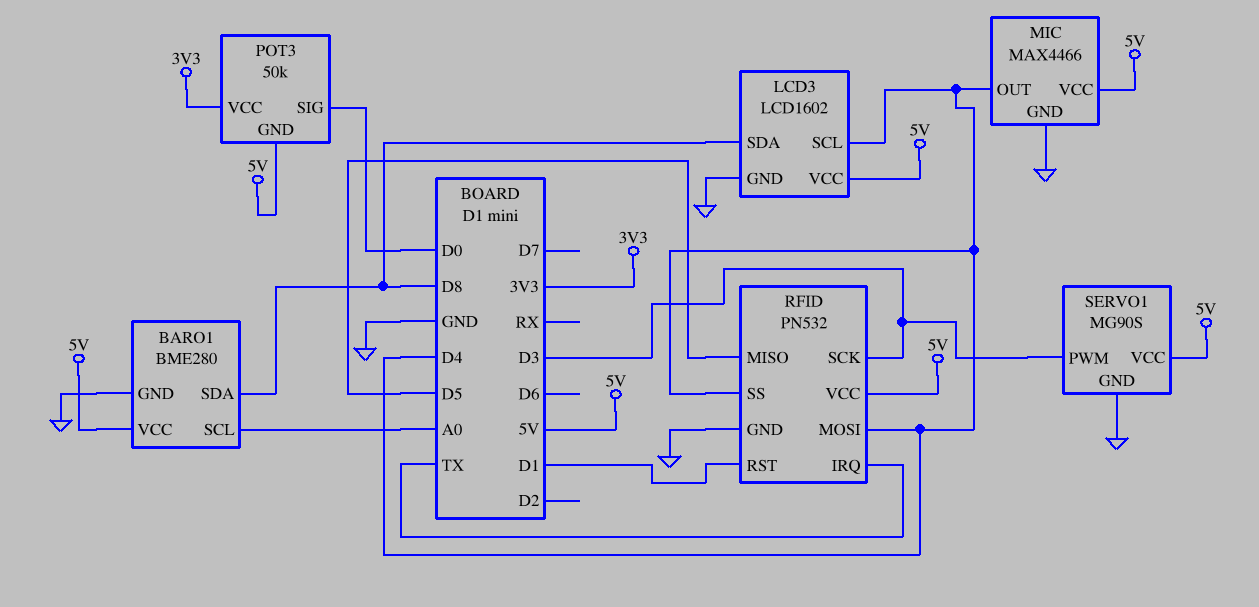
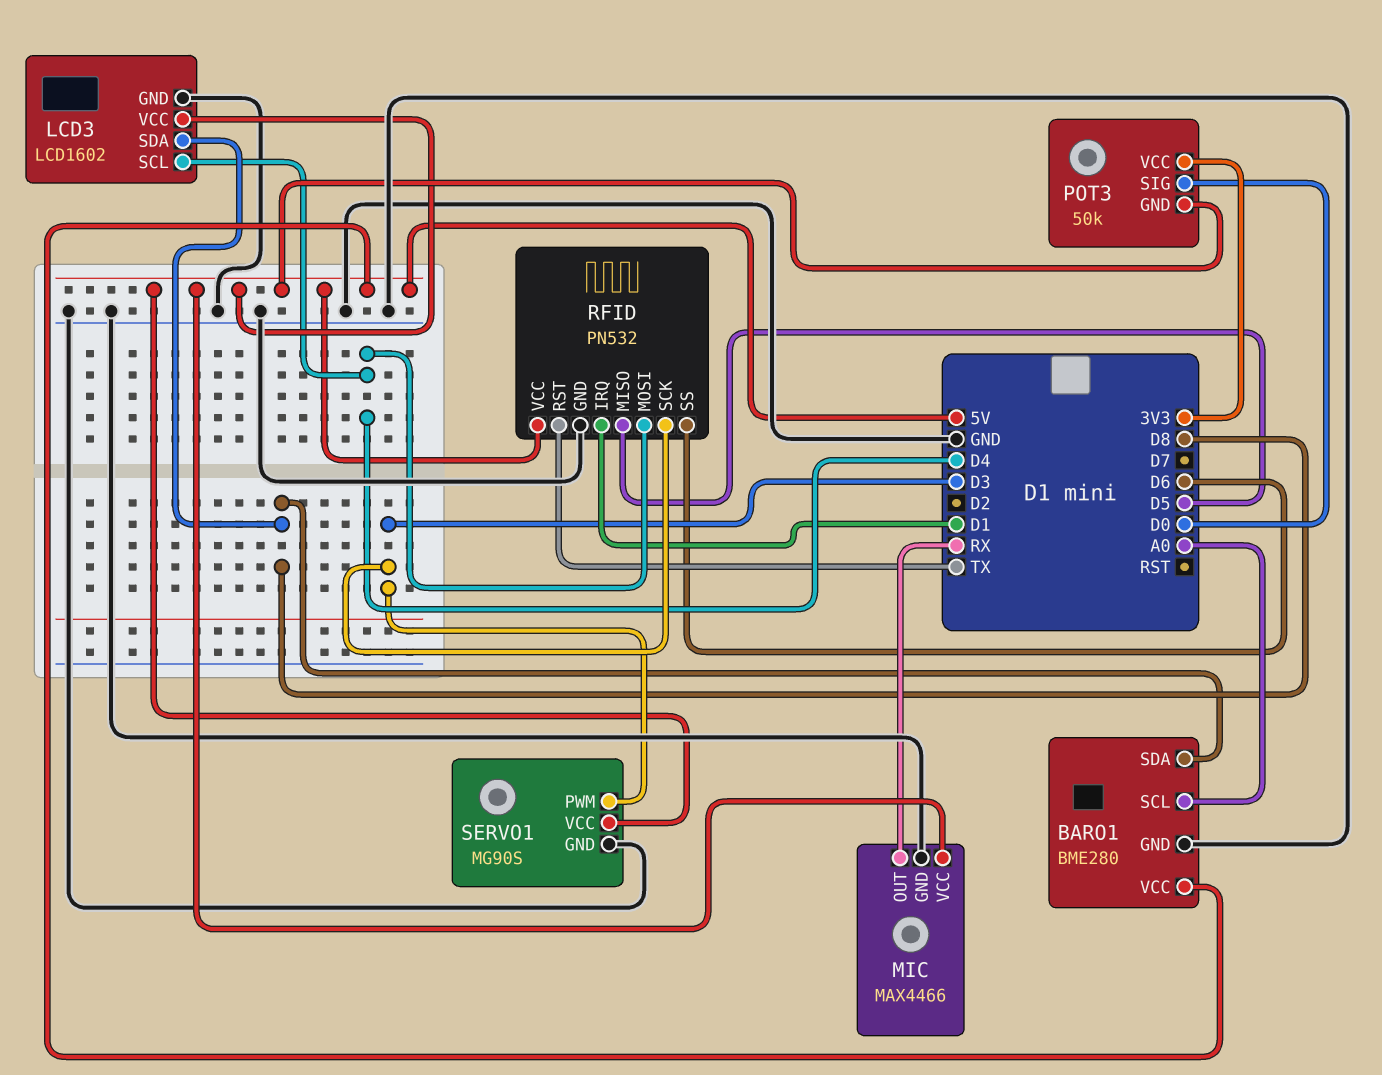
MIC pin OUT: D4 -> RX
RFID pin IRQ: TX -> D1
RFID pin RST: D1 -> TX
RFID pin SS: D4 -> D6

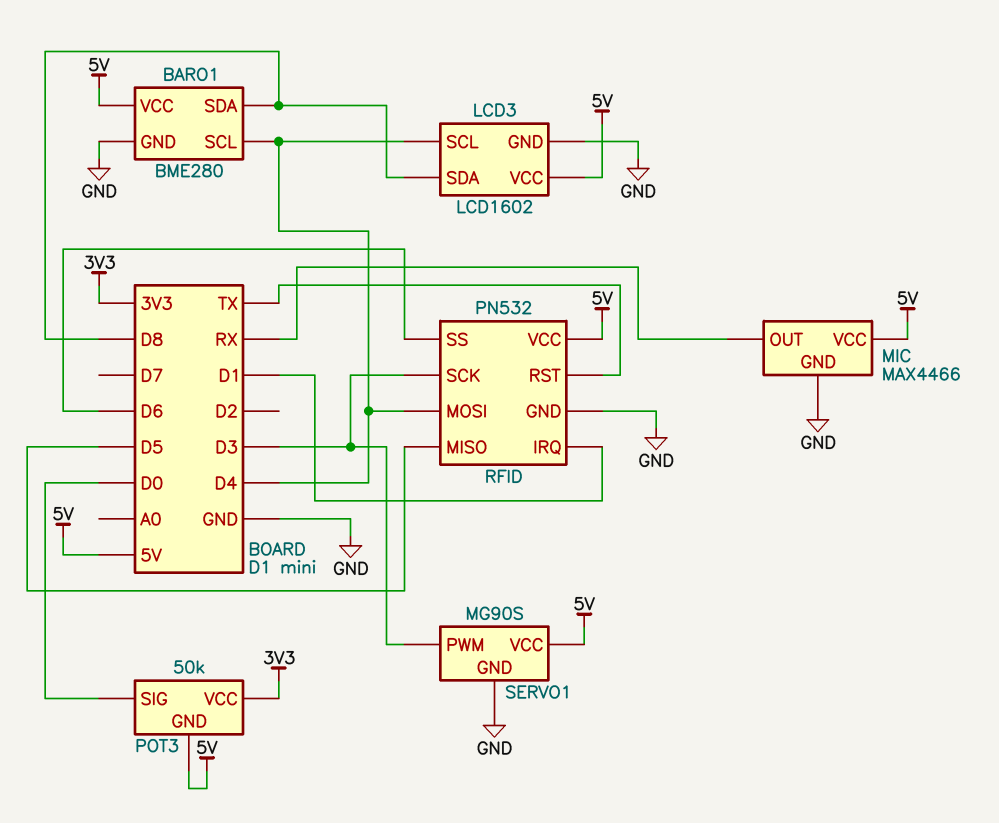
BARO1 pin SCL: A0 -> D4

